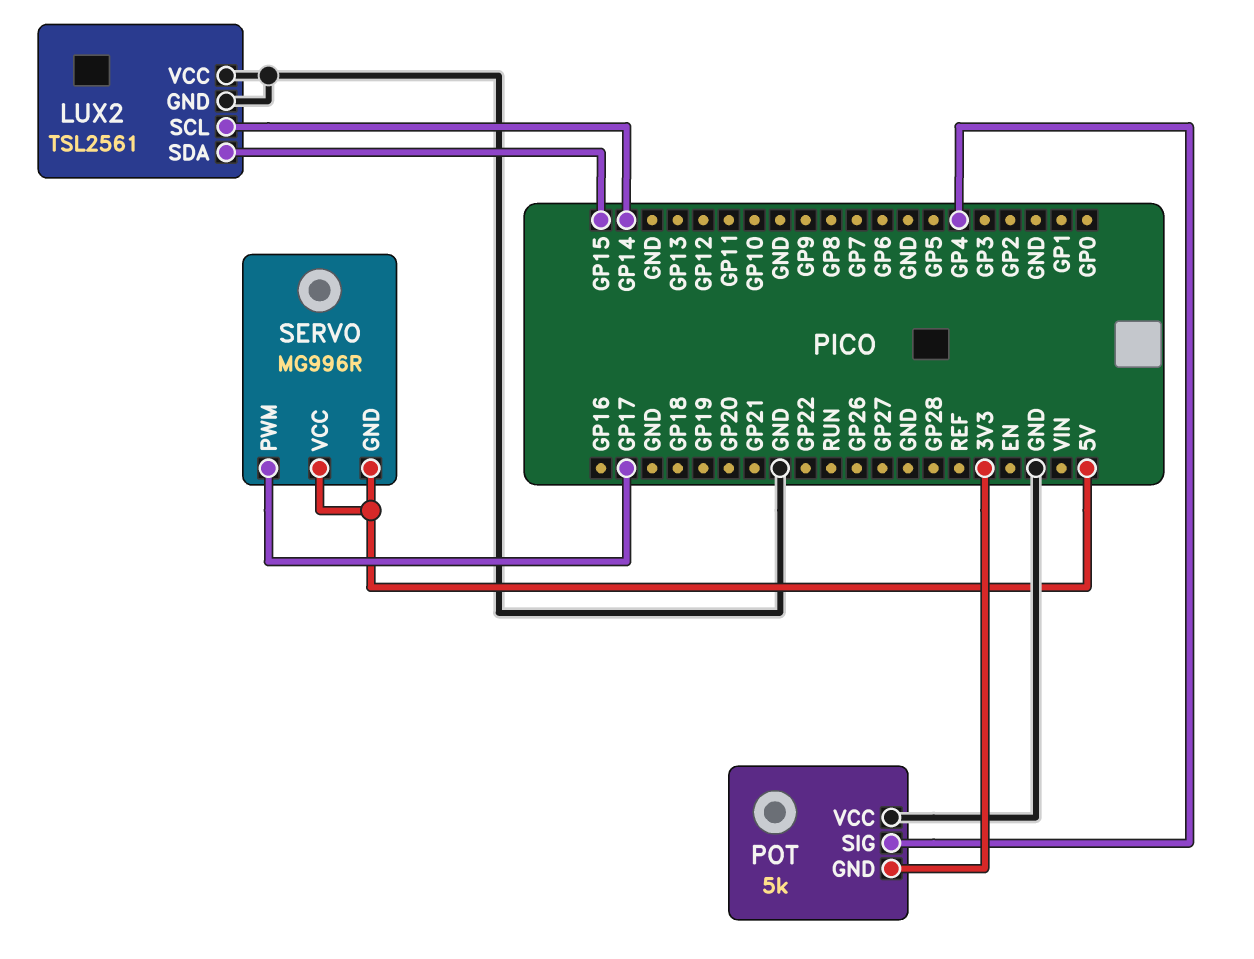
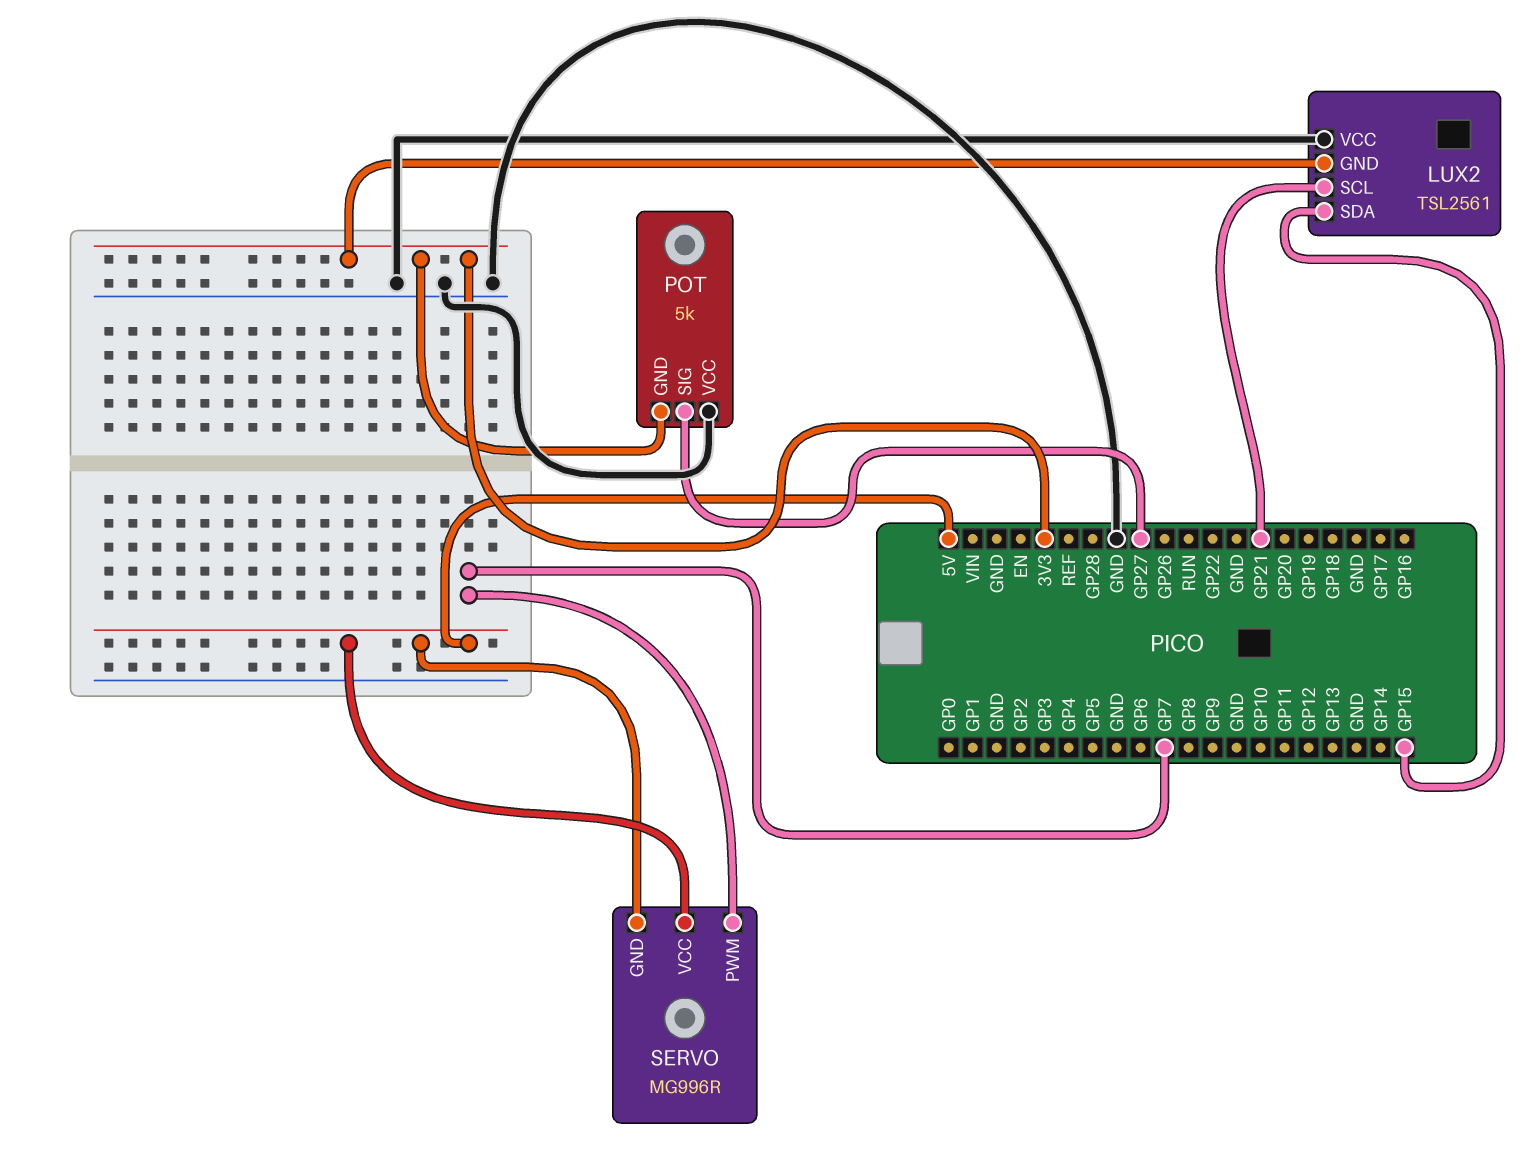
LUX2 pin GND: GND -> 3V3
LUX2 pin SCL: GP14 -> GP21
POT pin SIG: GP4 -> GP27
SERVO pin PWM: GP17 -> GP7

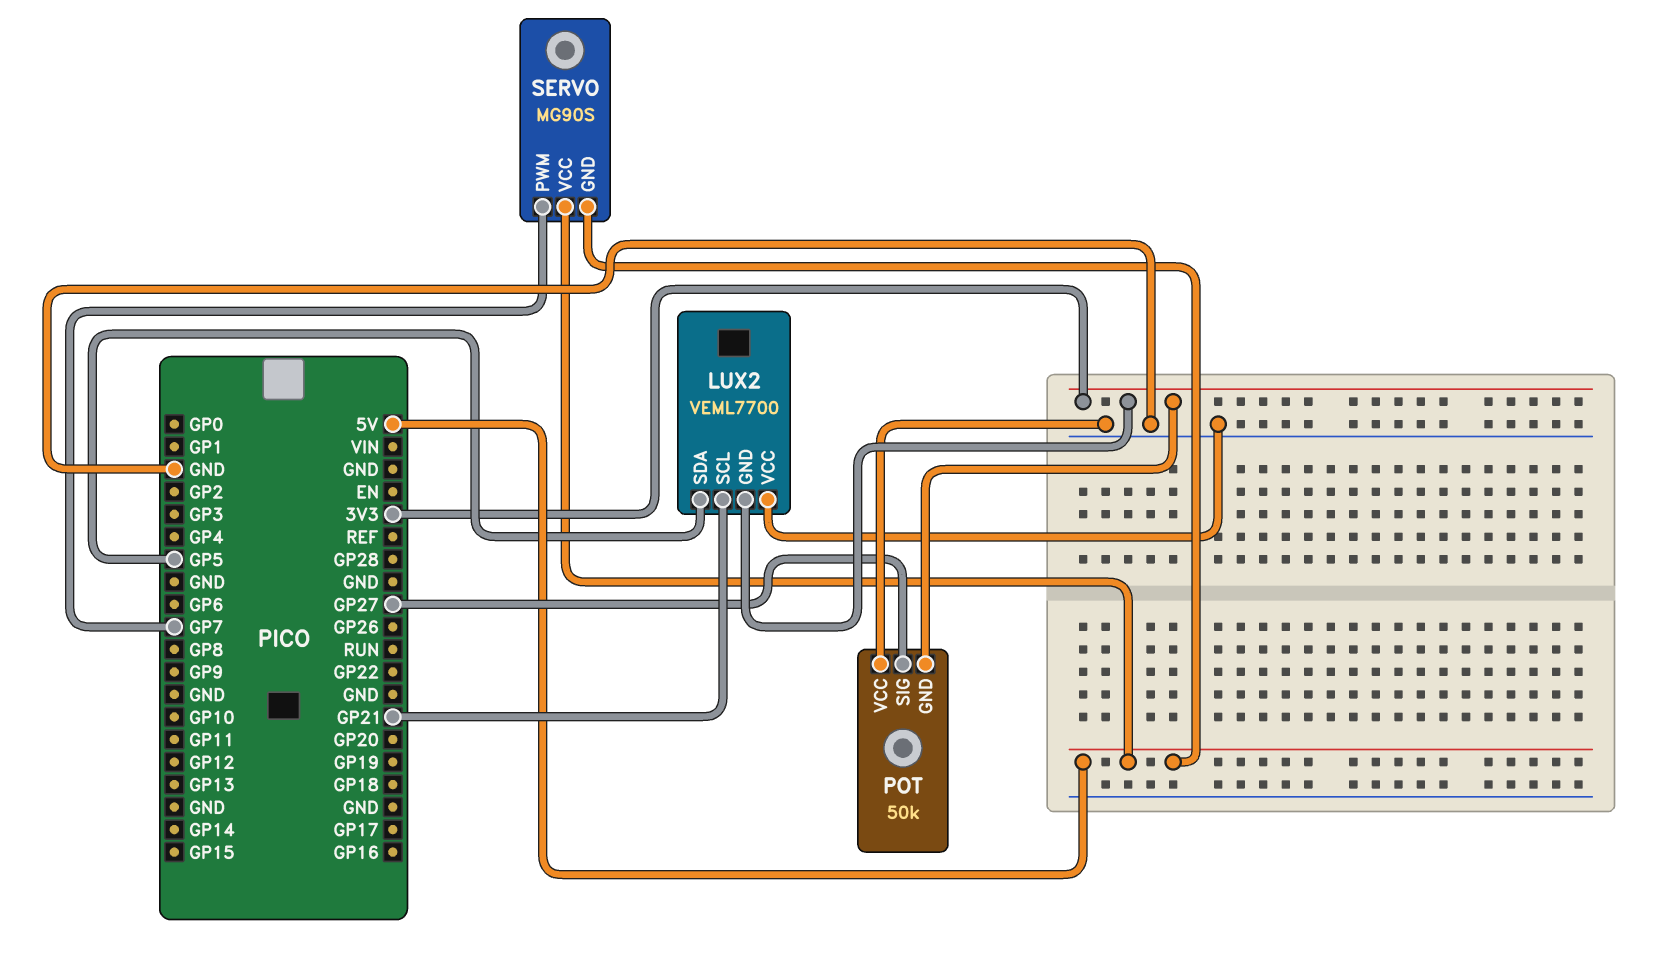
LUX2: TSL2561 -> VEML7700
LUX2 pin SDA: GP15 -> GP5
POT: 5k -> 50k
SERVO: MG996R -> MG90S

